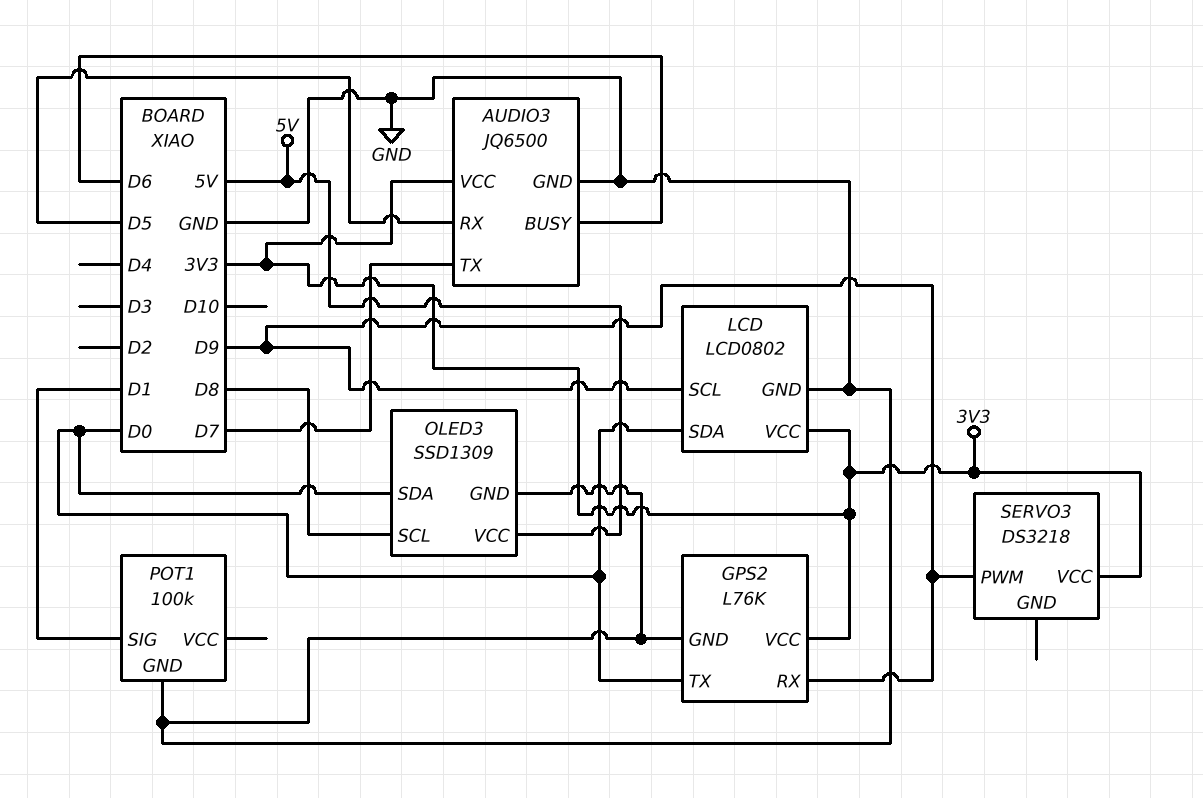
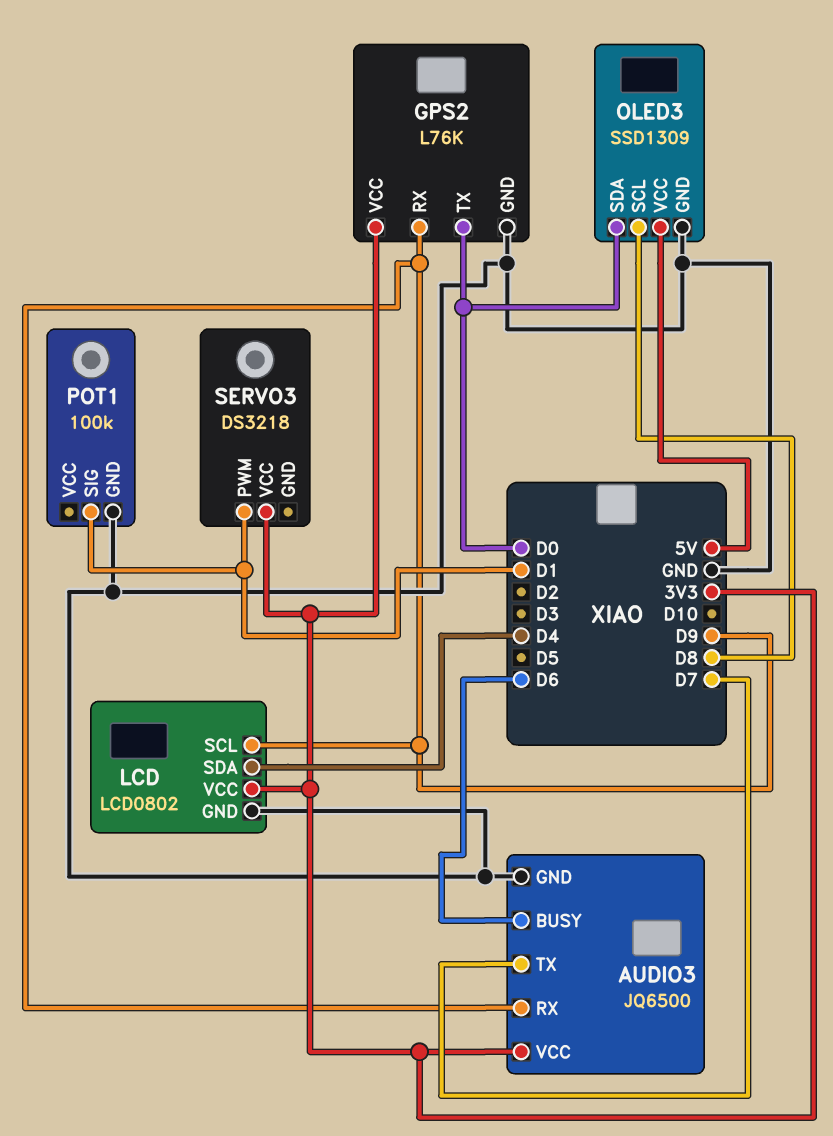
AUDIO3 pin RX: D5 -> D9
LCD pin SDA: D0 -> D4
SERVO3 pin PWM: D9 -> D1

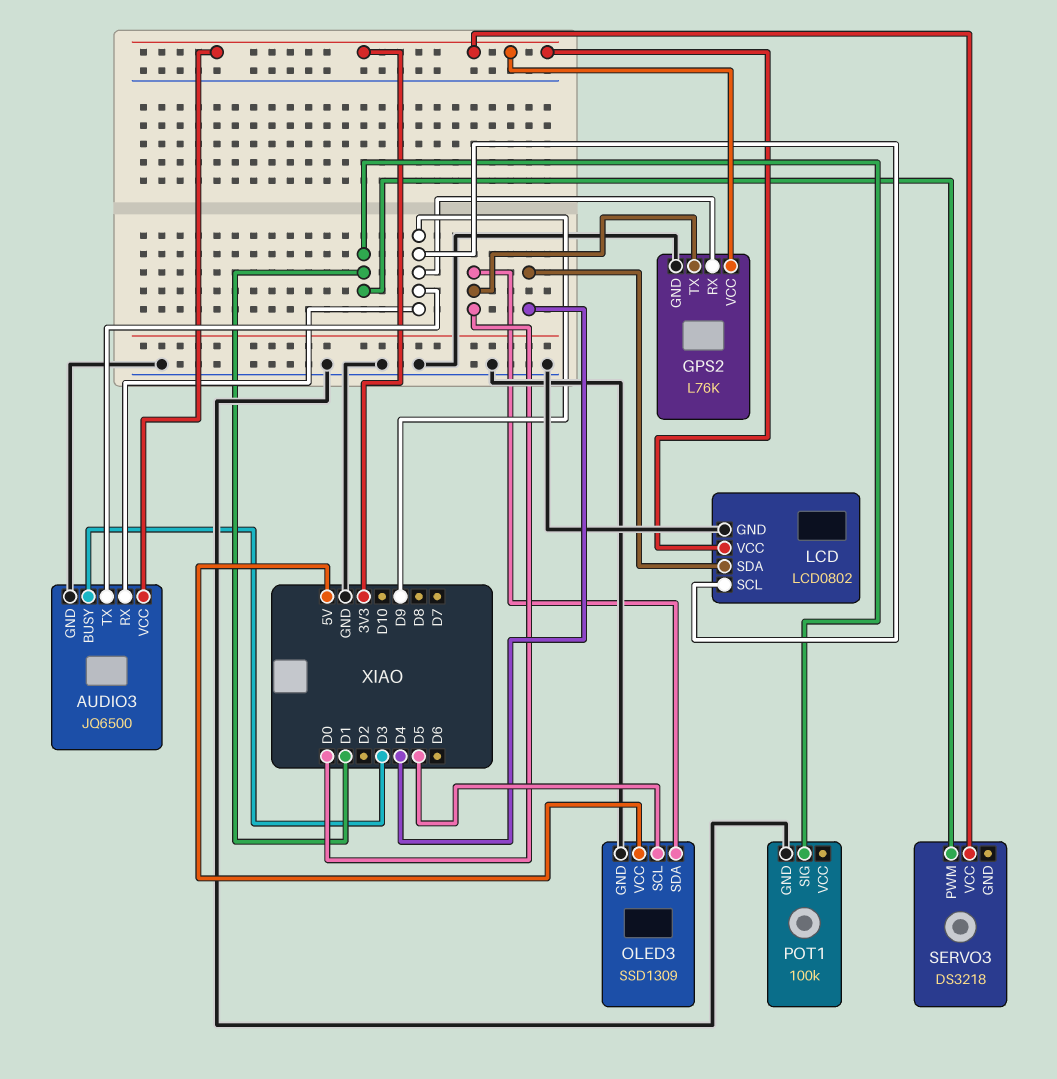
AUDIO3 pin BUSY: D6 -> D3
AUDIO3 pin TX: D7 -> D9
OLED3 pin SCL: D8 -> D5

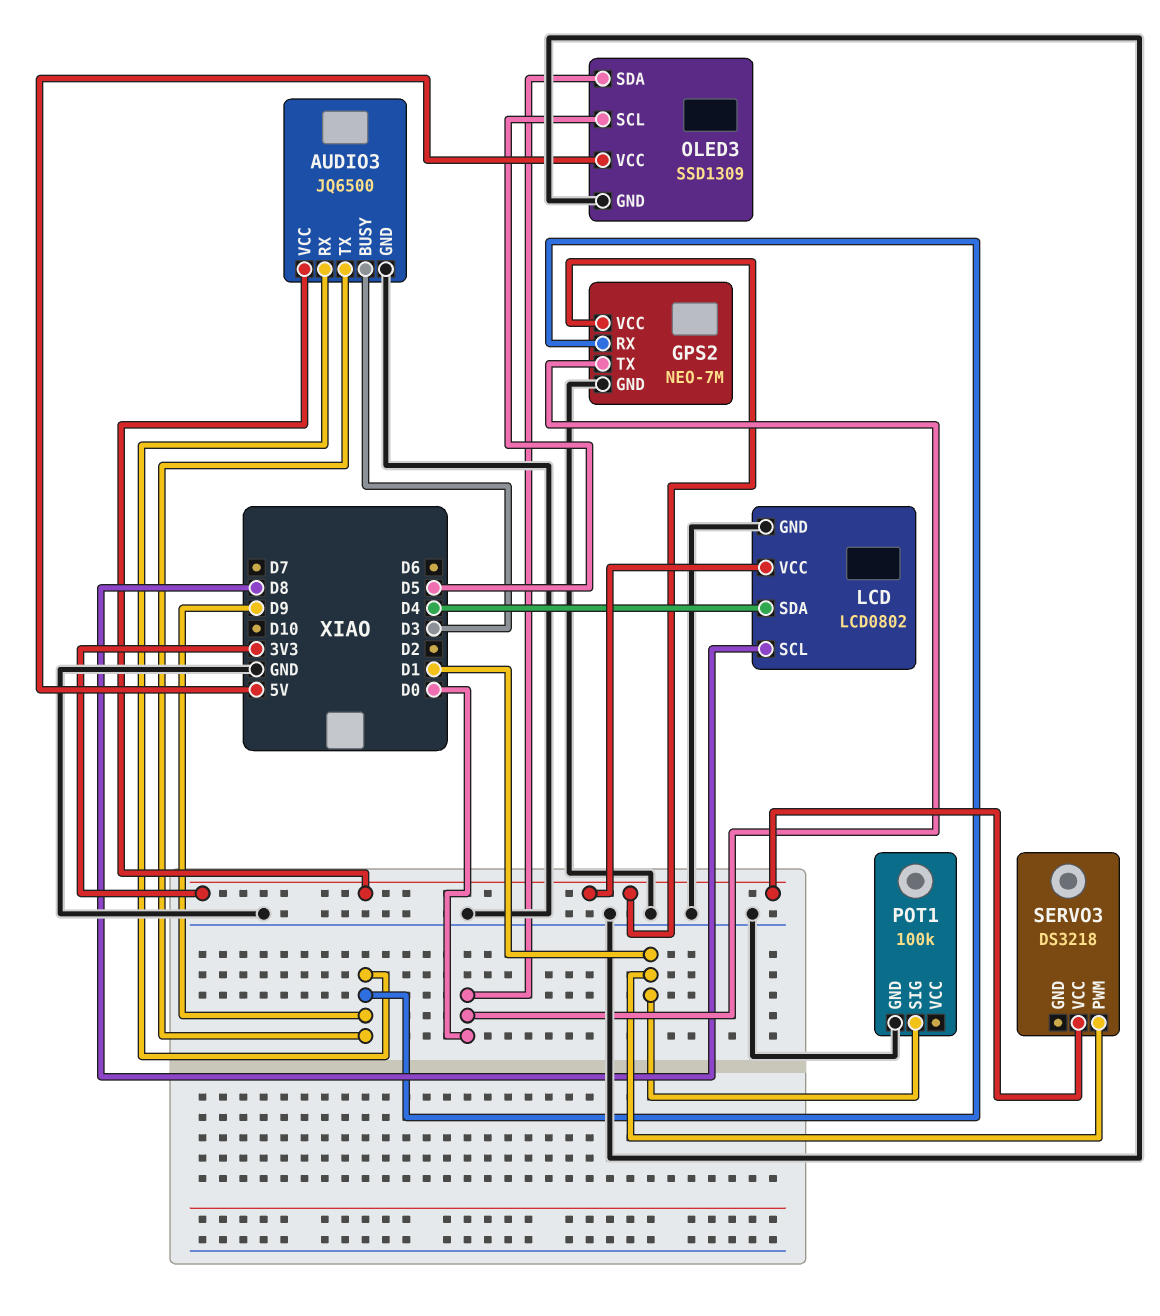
GPS2: L76K -> NEO-7M
LCD pin SCL: D9 -> D8

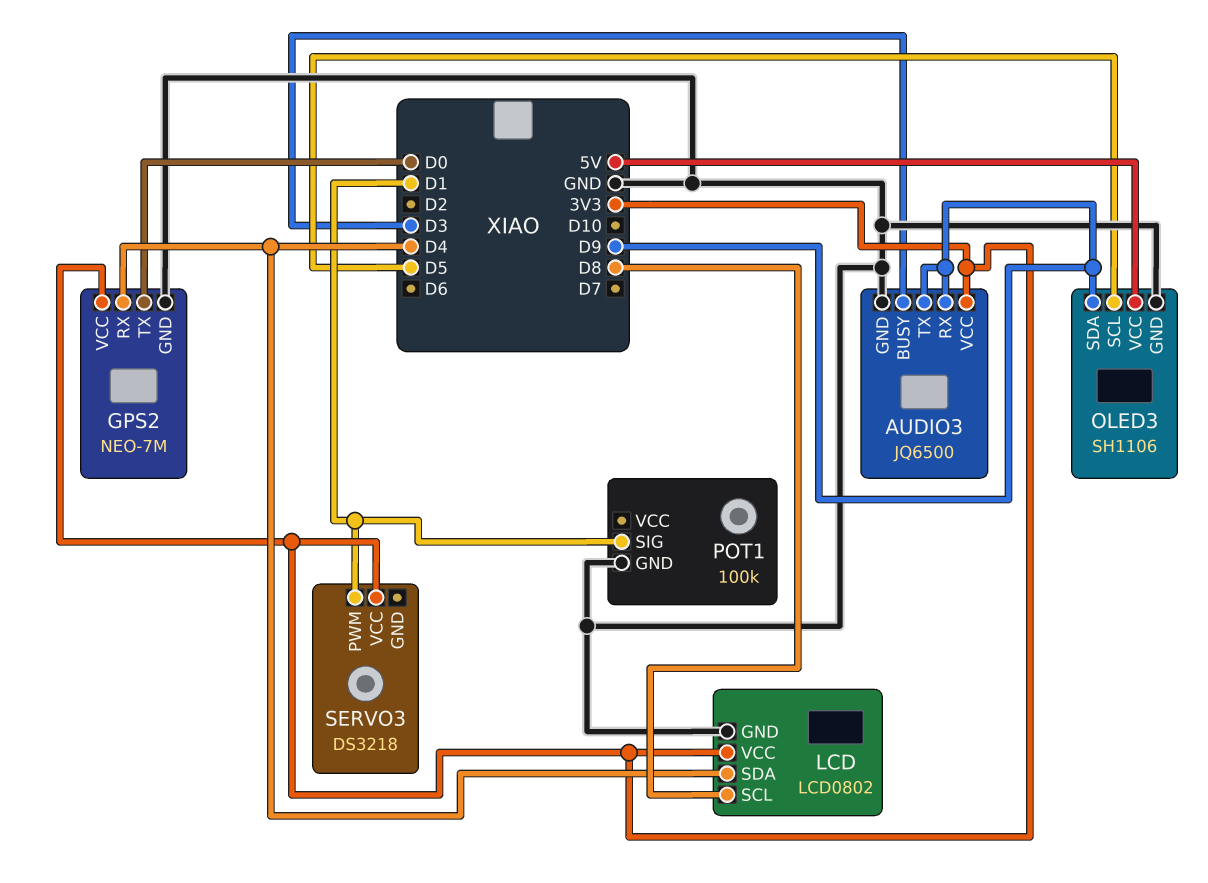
GPS2 pin RX: D9 -> D4
OLED3: SSD1309 -> SH1106
OLED3 pin SDA: D0 -> D9

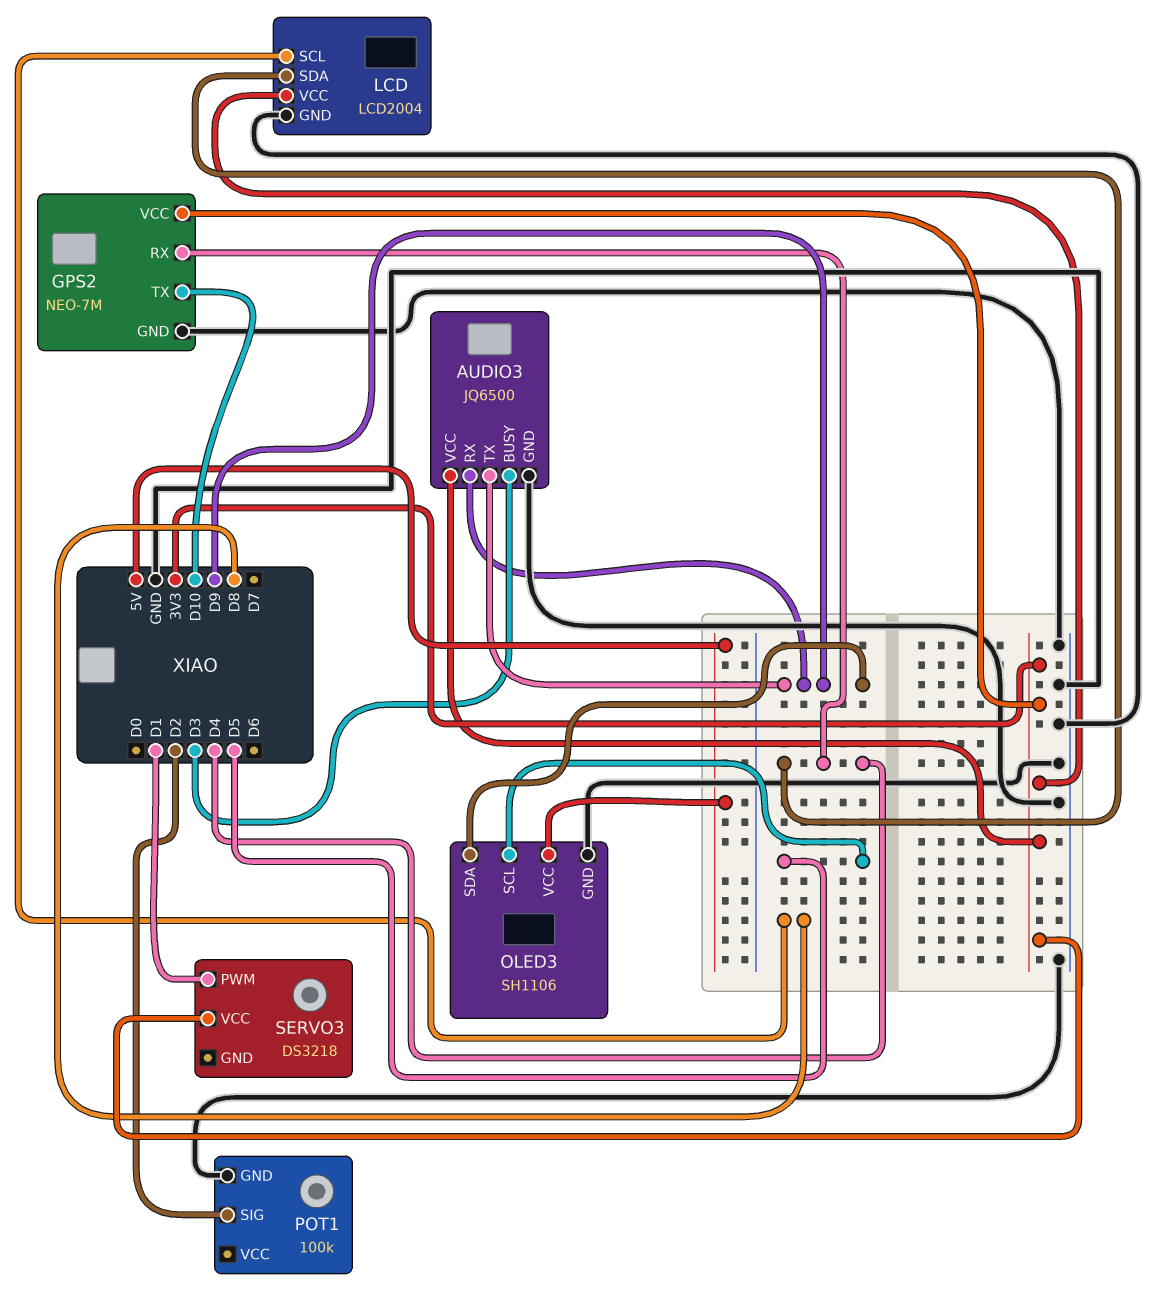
GPS2 pin TX: D0 -> D10
LCD: LCD0802 -> LCD2004
POT1 pin SIG: D1 -> D2

